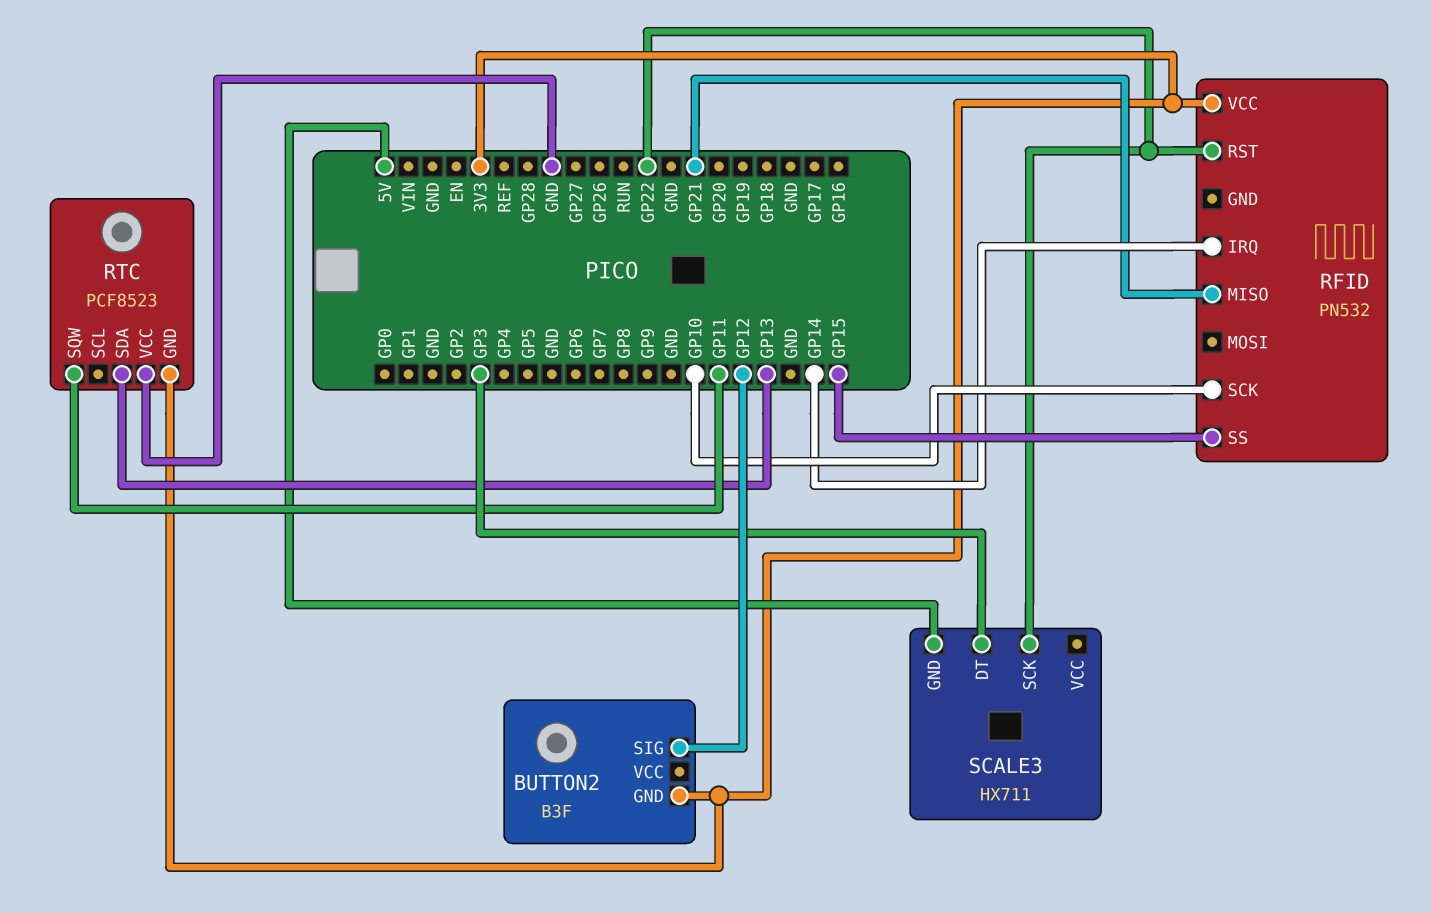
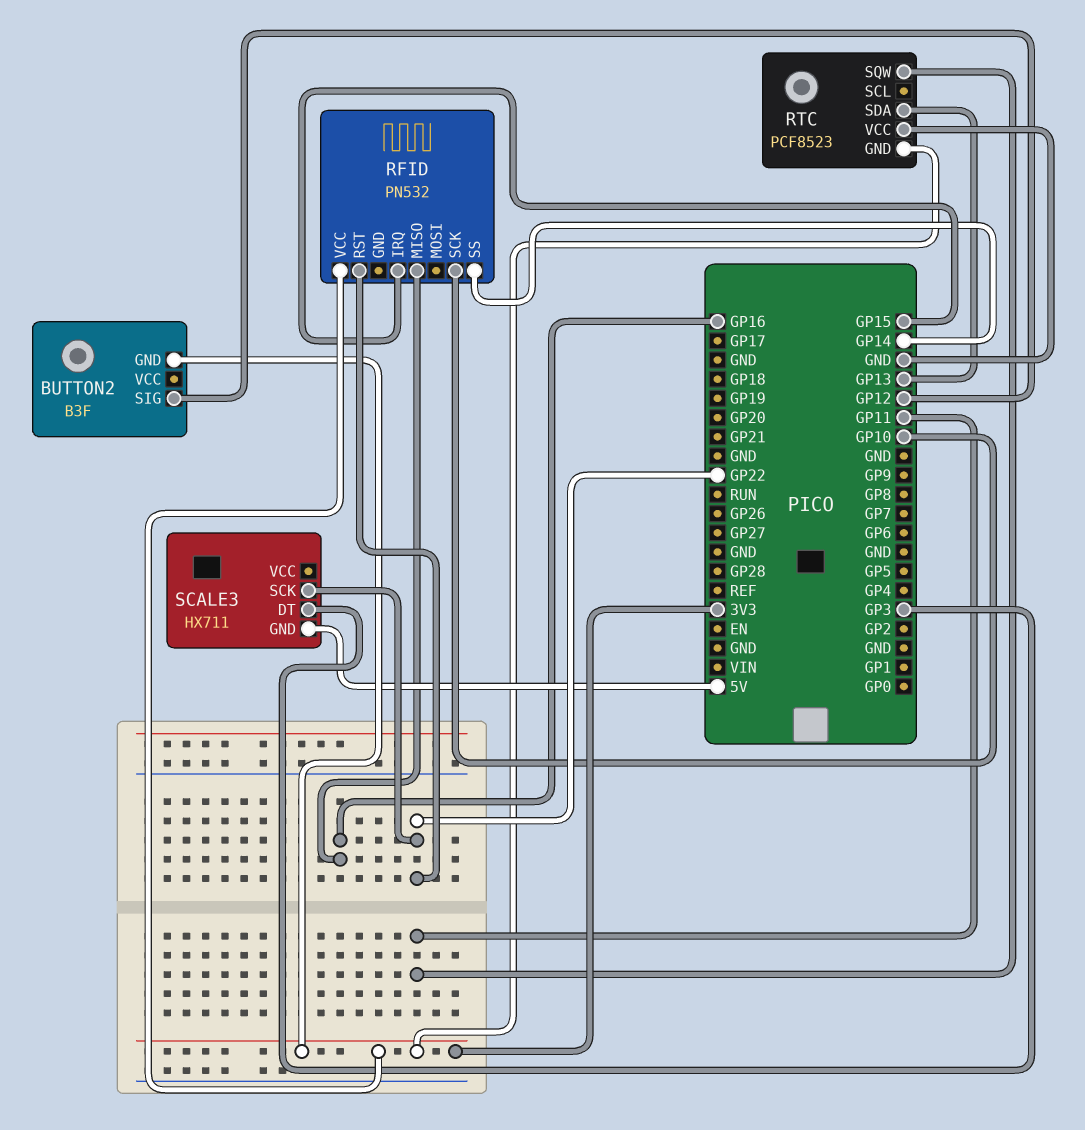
RFID pin IRQ: GP14 -> GP15
RFID pin MISO: GP21 -> GP16
RFID pin SS: GP15 -> GP14

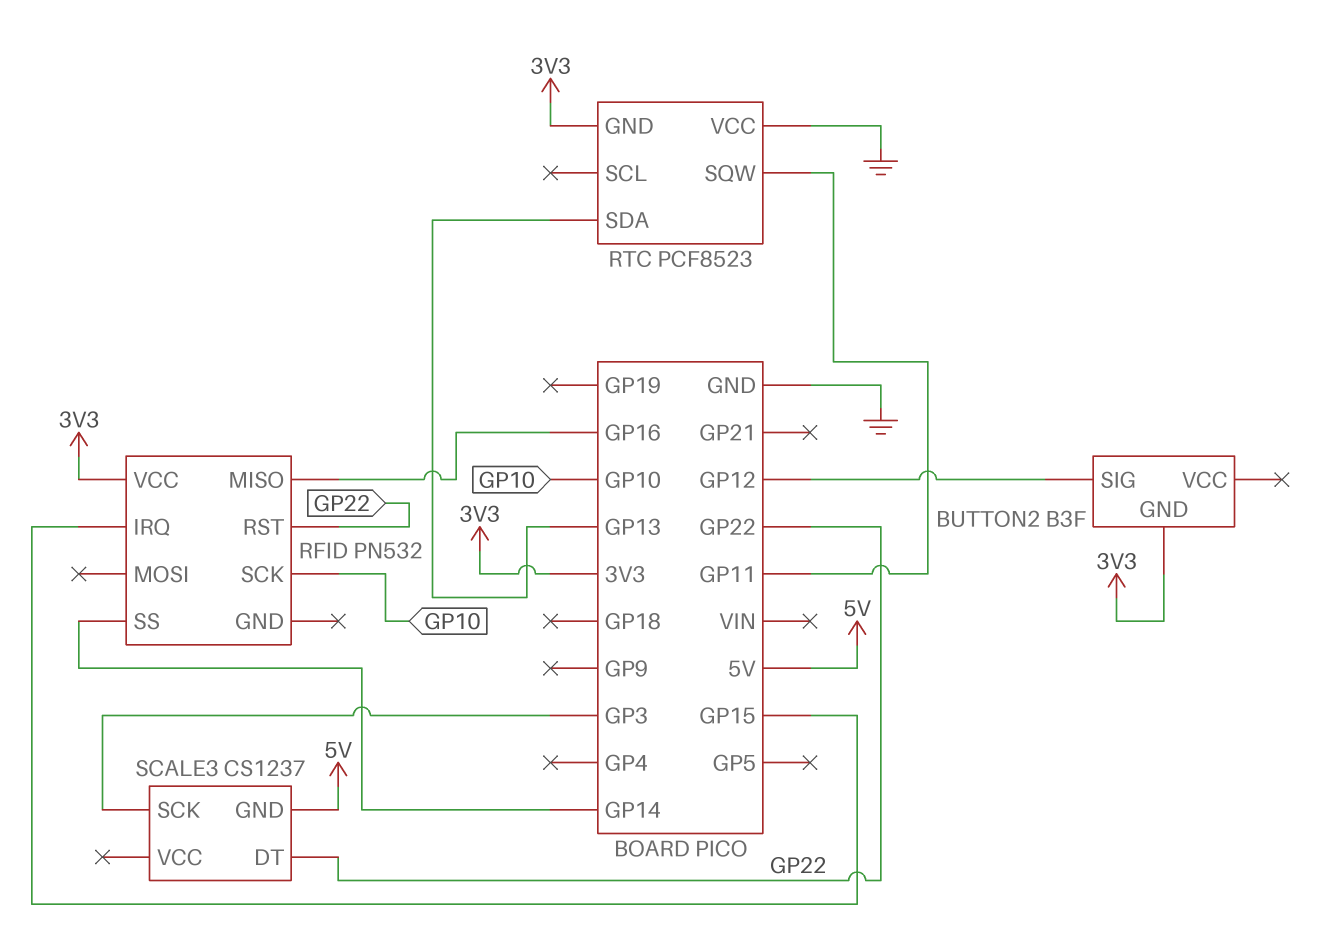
SCALE3: HX711 -> CS1237
SCALE3 pin DT: GP3 -> GP22
SCALE3 pin SCK: GP22 -> GP3

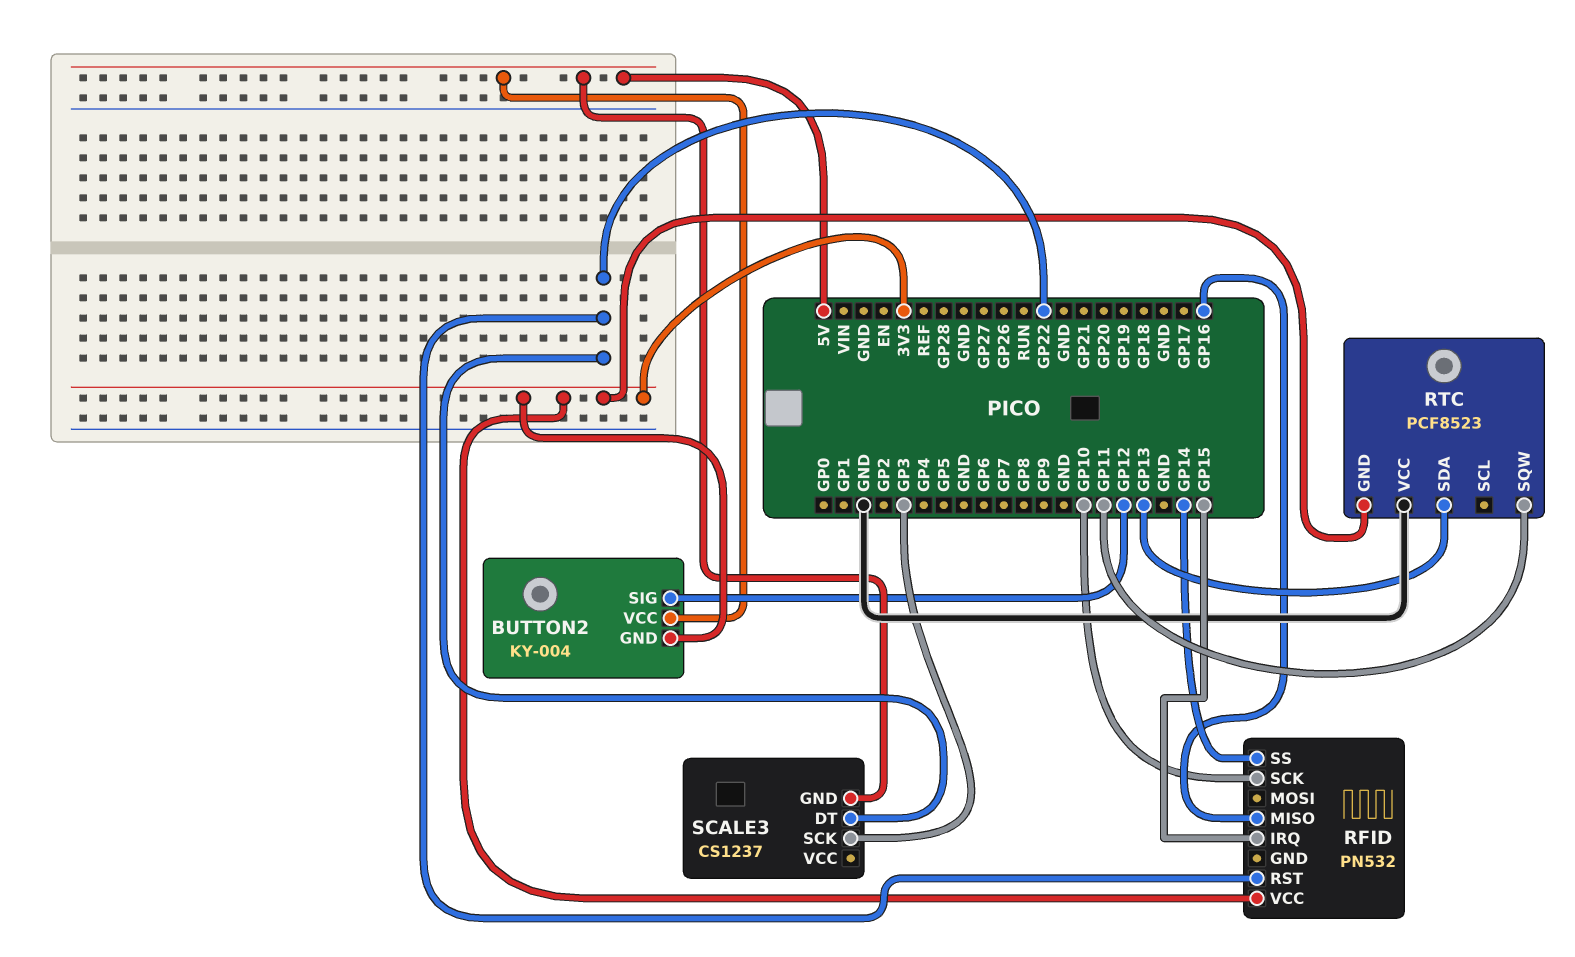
BUTTON2: B3F -> KY-004
BUTTON2 pin VCC: none -> 5V

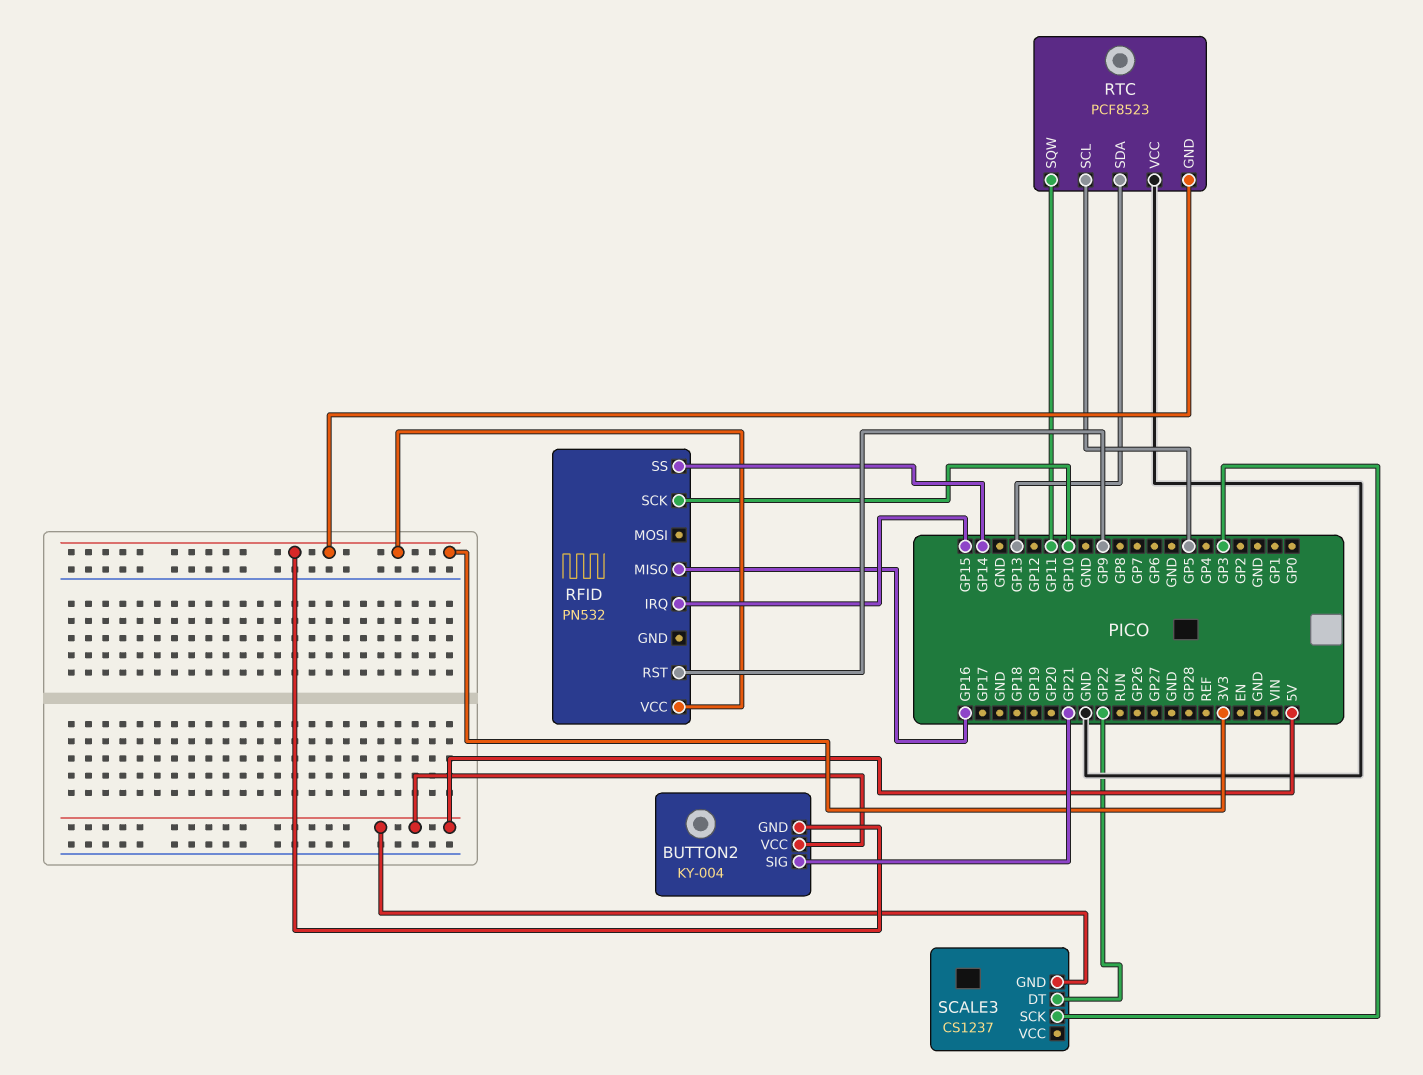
BUTTON2 pin SIG: GP12 -> GP21
RFID pin RST: GP22 -> GP9
RTC pin SCL: none -> GP5

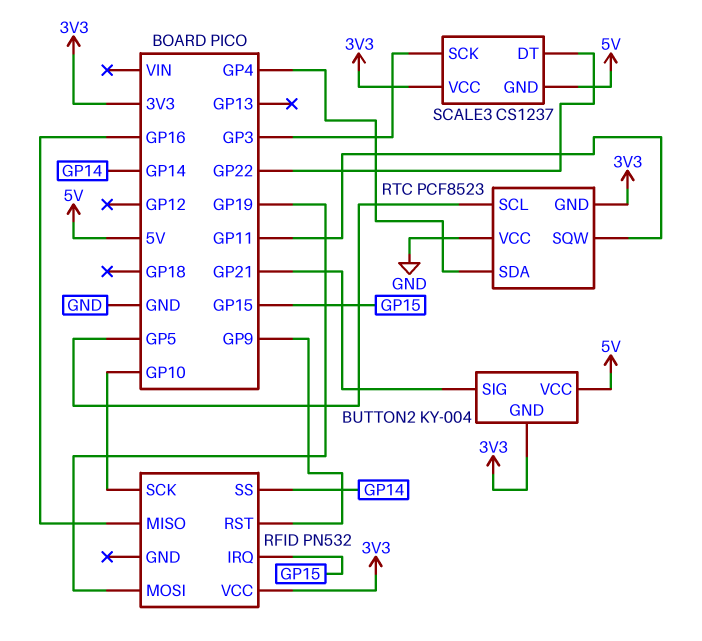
RFID pin MOSI: none -> GP19
RTC pin SDA: GP13 -> GP4
SCALE3 pin VCC: none -> 3V3

